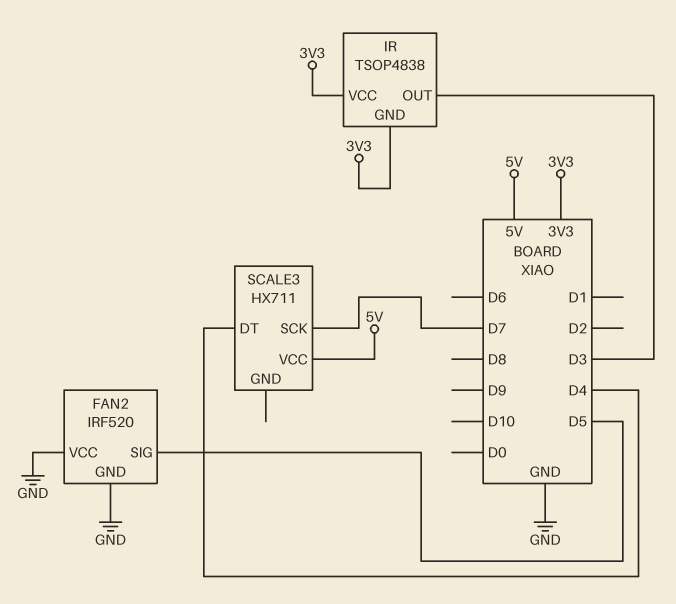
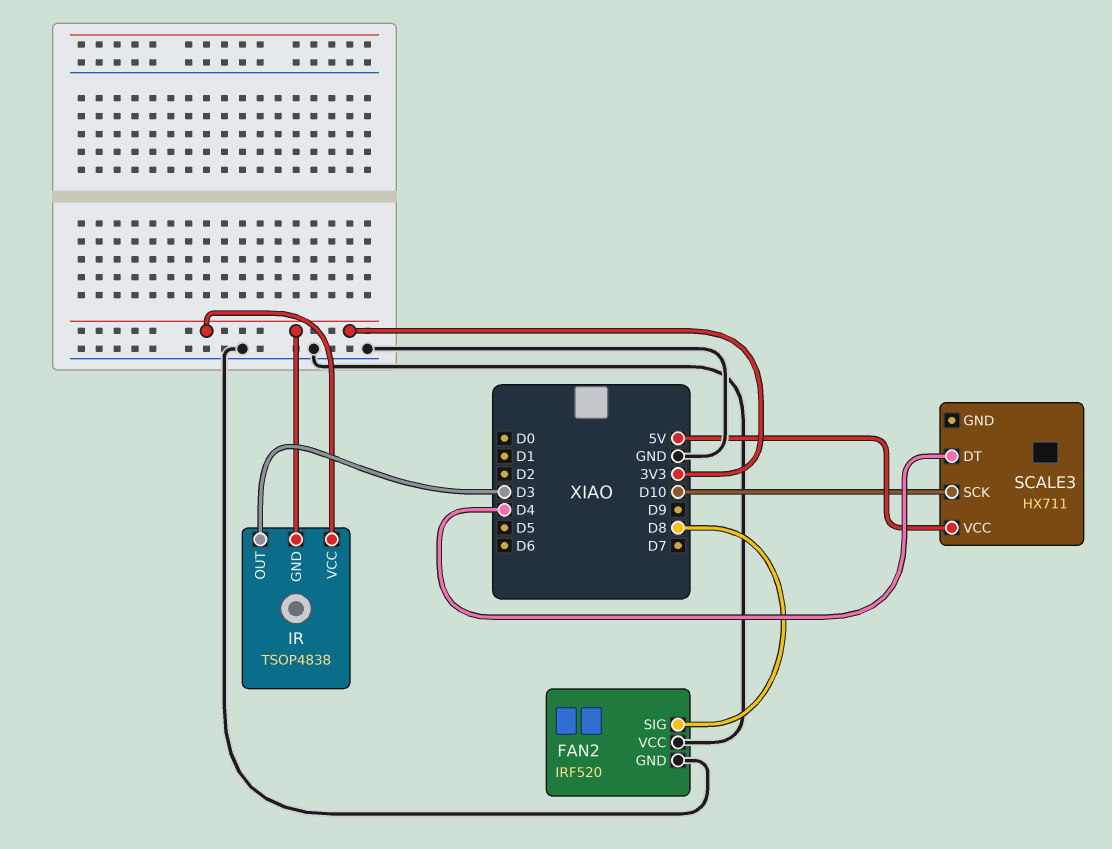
FAN2 pin SIG: D5 -> D8
SCALE3 pin SCK: D7 -> D10

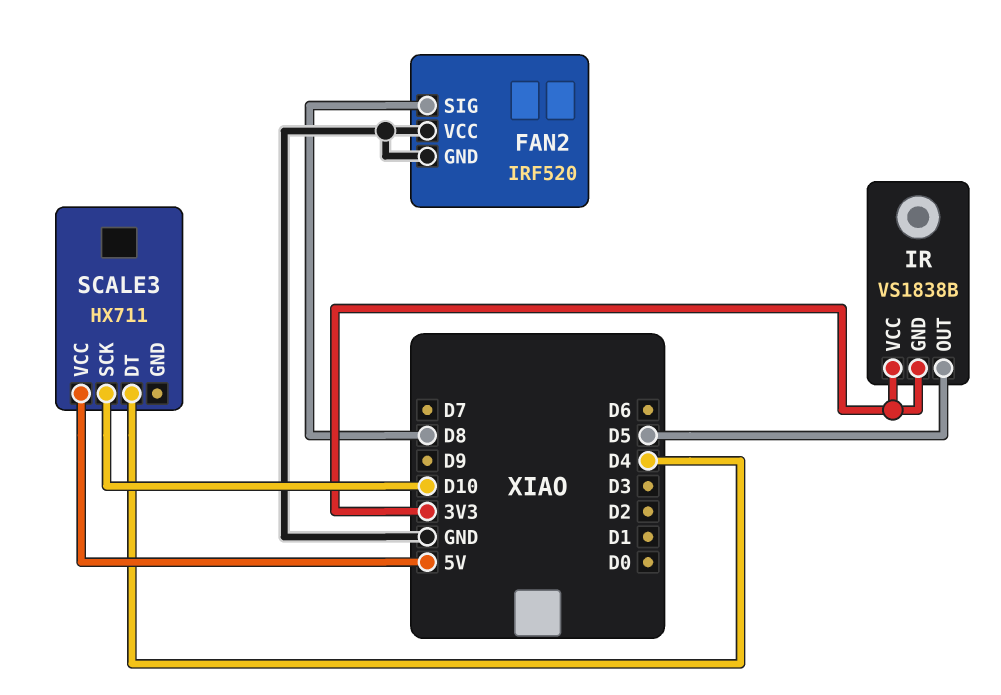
IR: TSOP4838 -> VS1838B
IR pin OUT: D3 -> D5

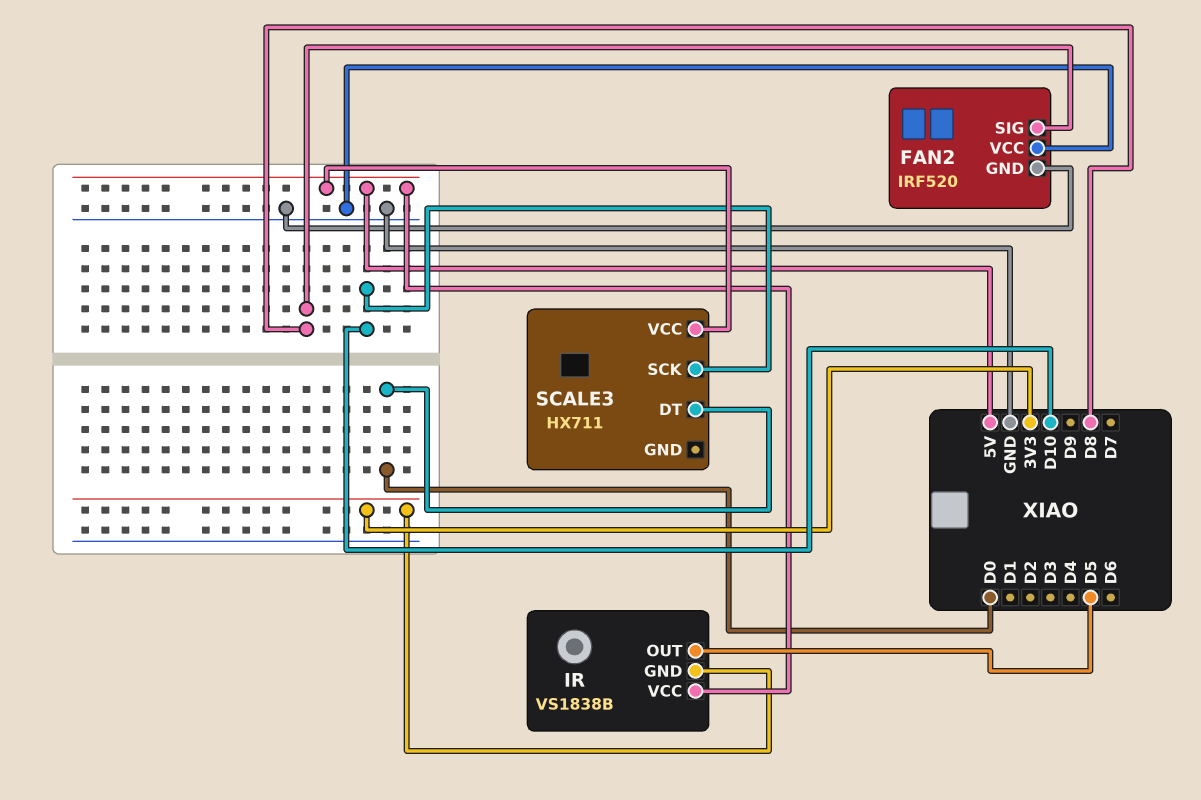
IR pin VCC: 3V3 -> 5V
SCALE3 pin DT: D4 -> D0

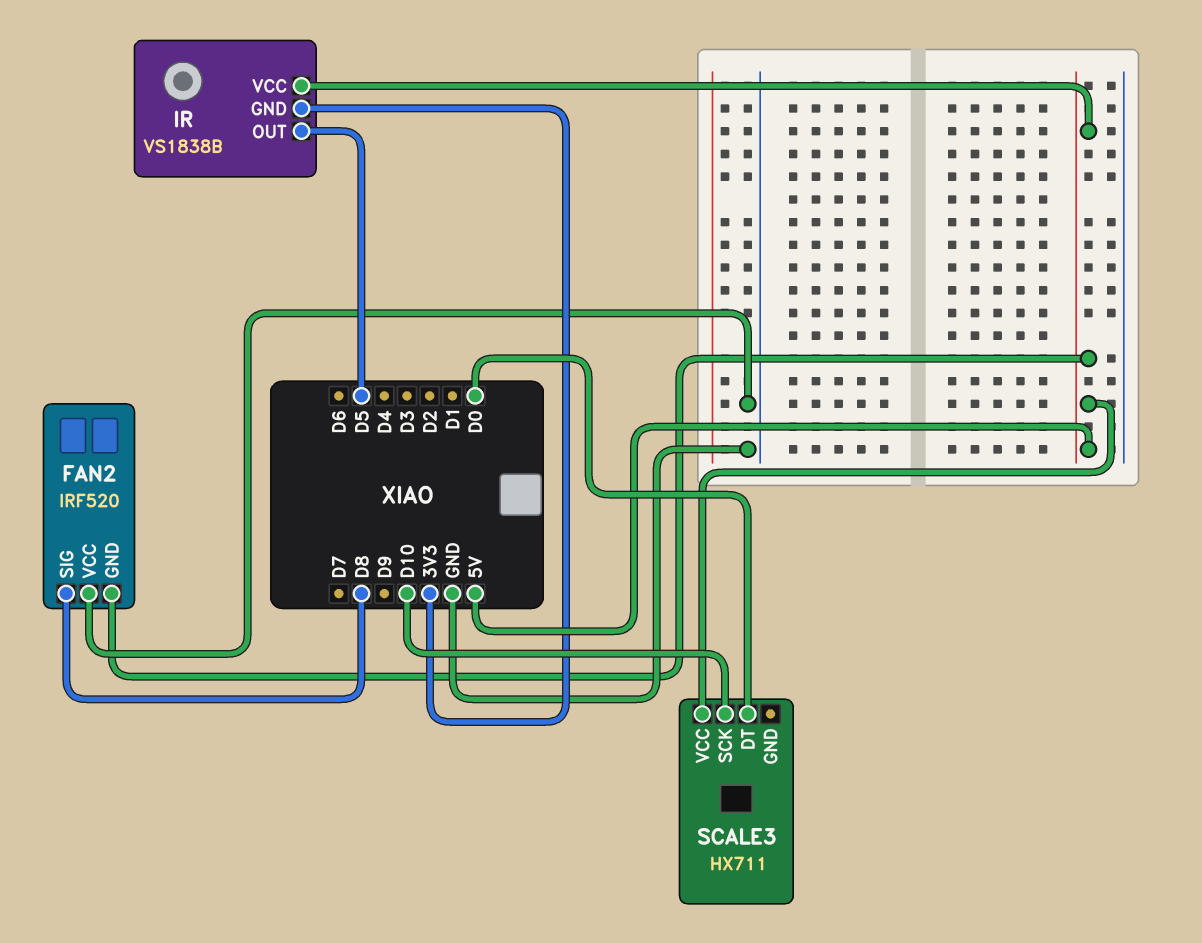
FAN2 pin GND: GND -> 5V

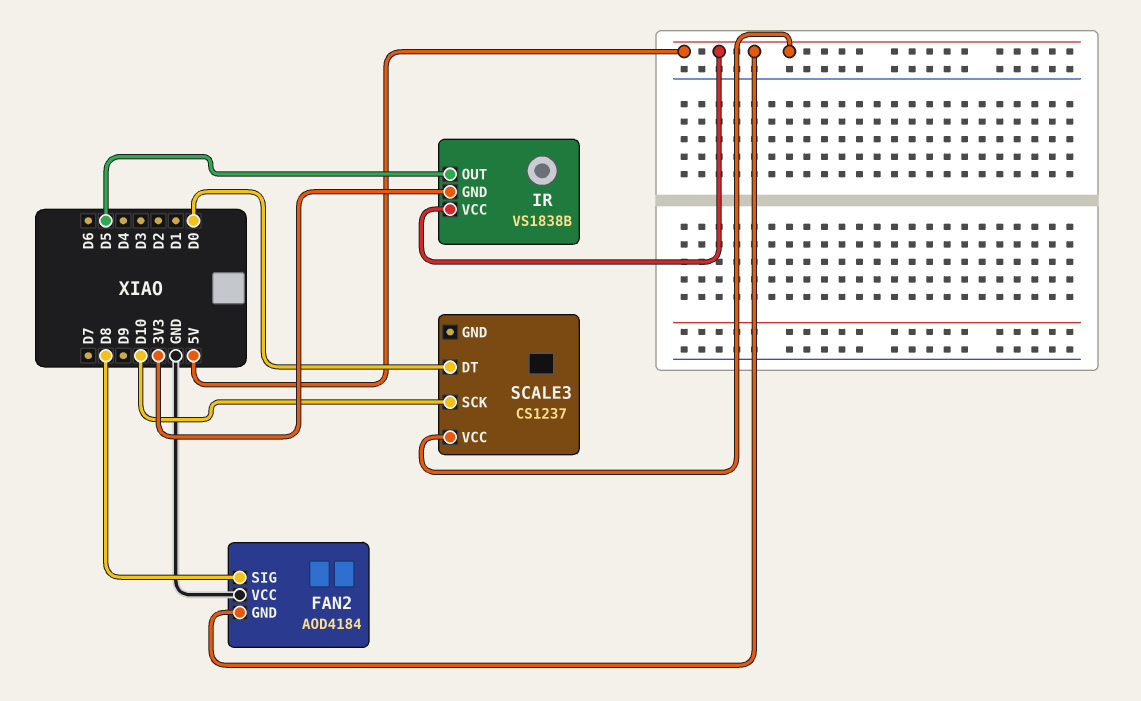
FAN2: IRF520 -> AOD4184
SCALE3: HX711 -> CS1237

